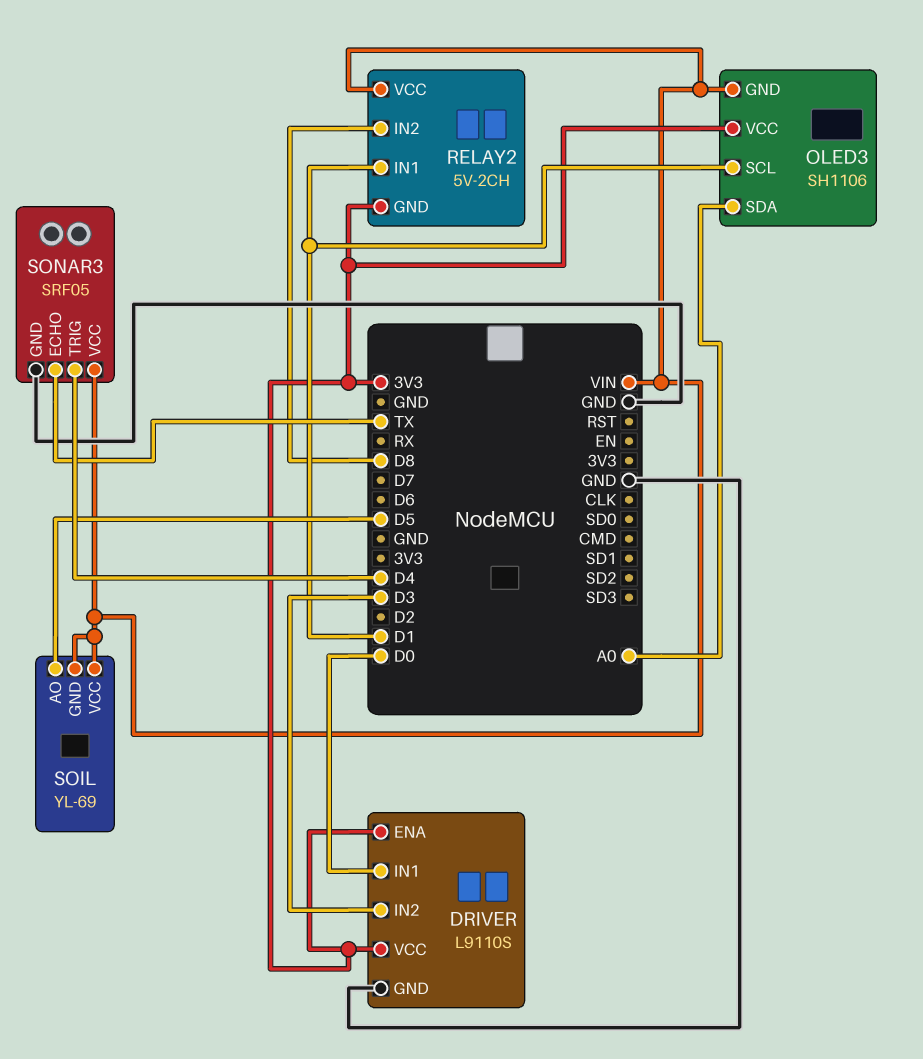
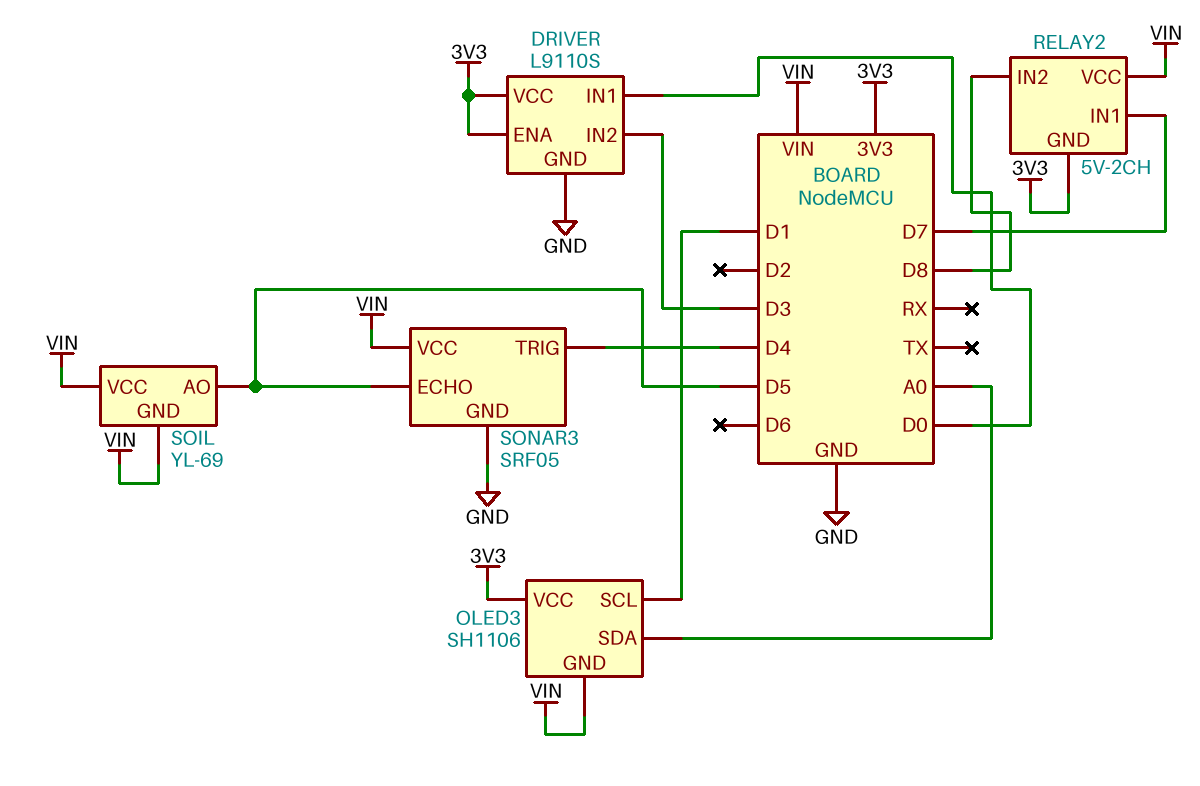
RELAY2 pin IN1: D1 -> D7
SONAR3 pin ECHO: TX -> D5

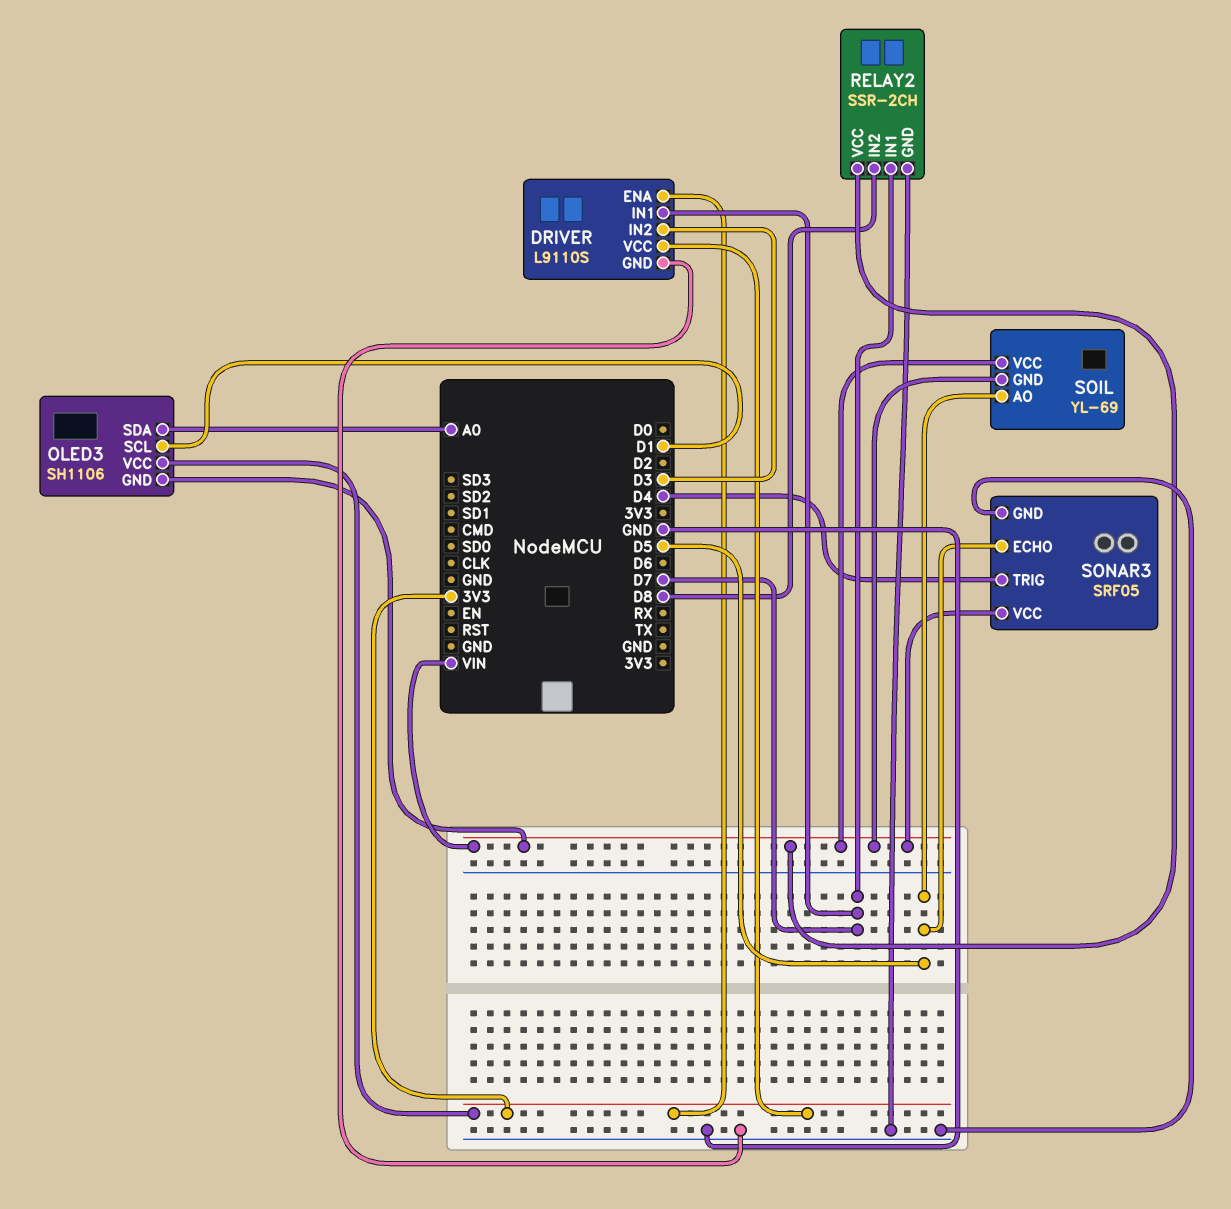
DRIVER pin IN1: D0 -> D7
RELAY2: 5V-2CH -> SSR-2CH
RELAY2 pin GND: 3V3 -> GND

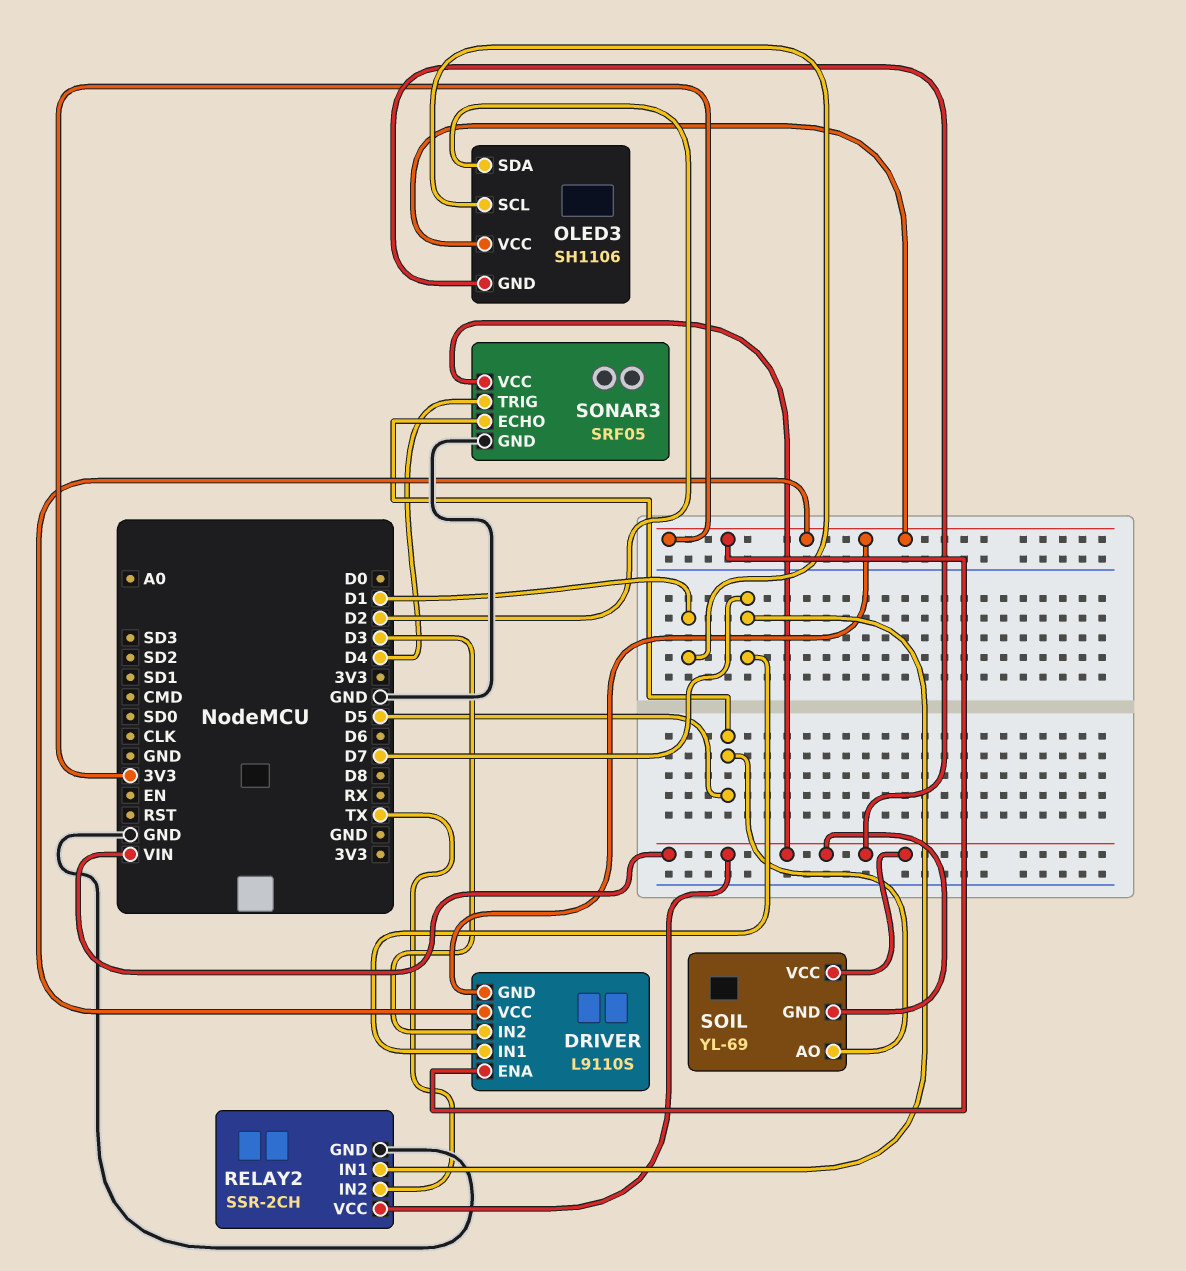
DRIVER pin GND: GND -> 3V3
OLED3 pin SDA: A0 -> D2
RELAY2 pin IN2: D8 -> TX

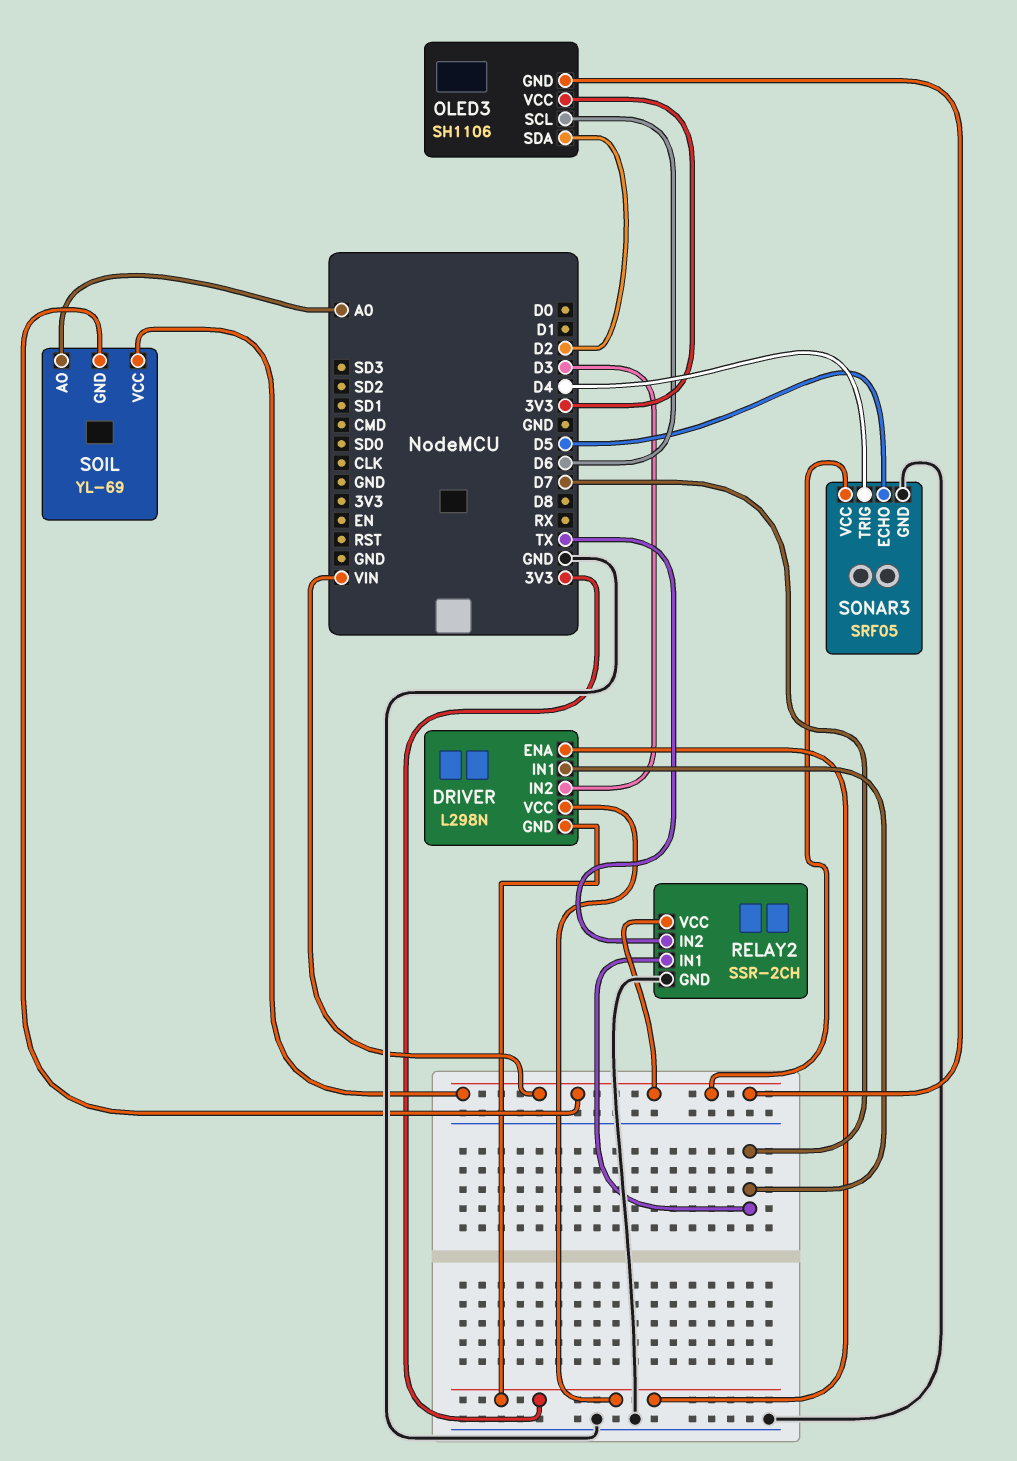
DRIVER: L9110S -> L298N
OLED3 pin SCL: D1 -> D6
SOIL pin AO: D5 -> A0

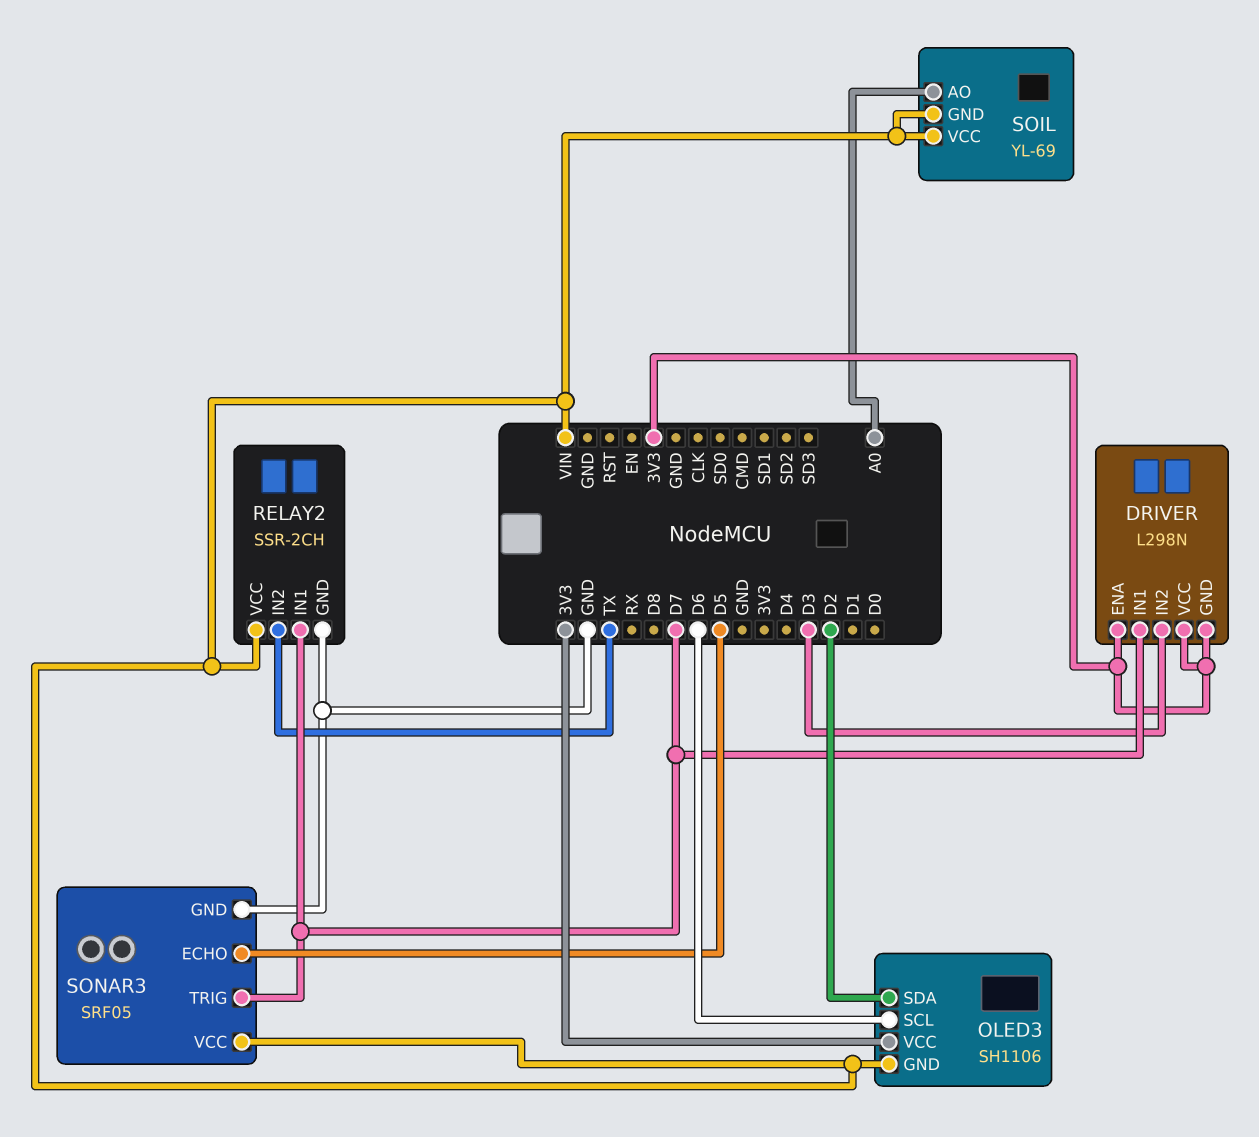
SONAR3 pin TRIG: D4 -> D7

